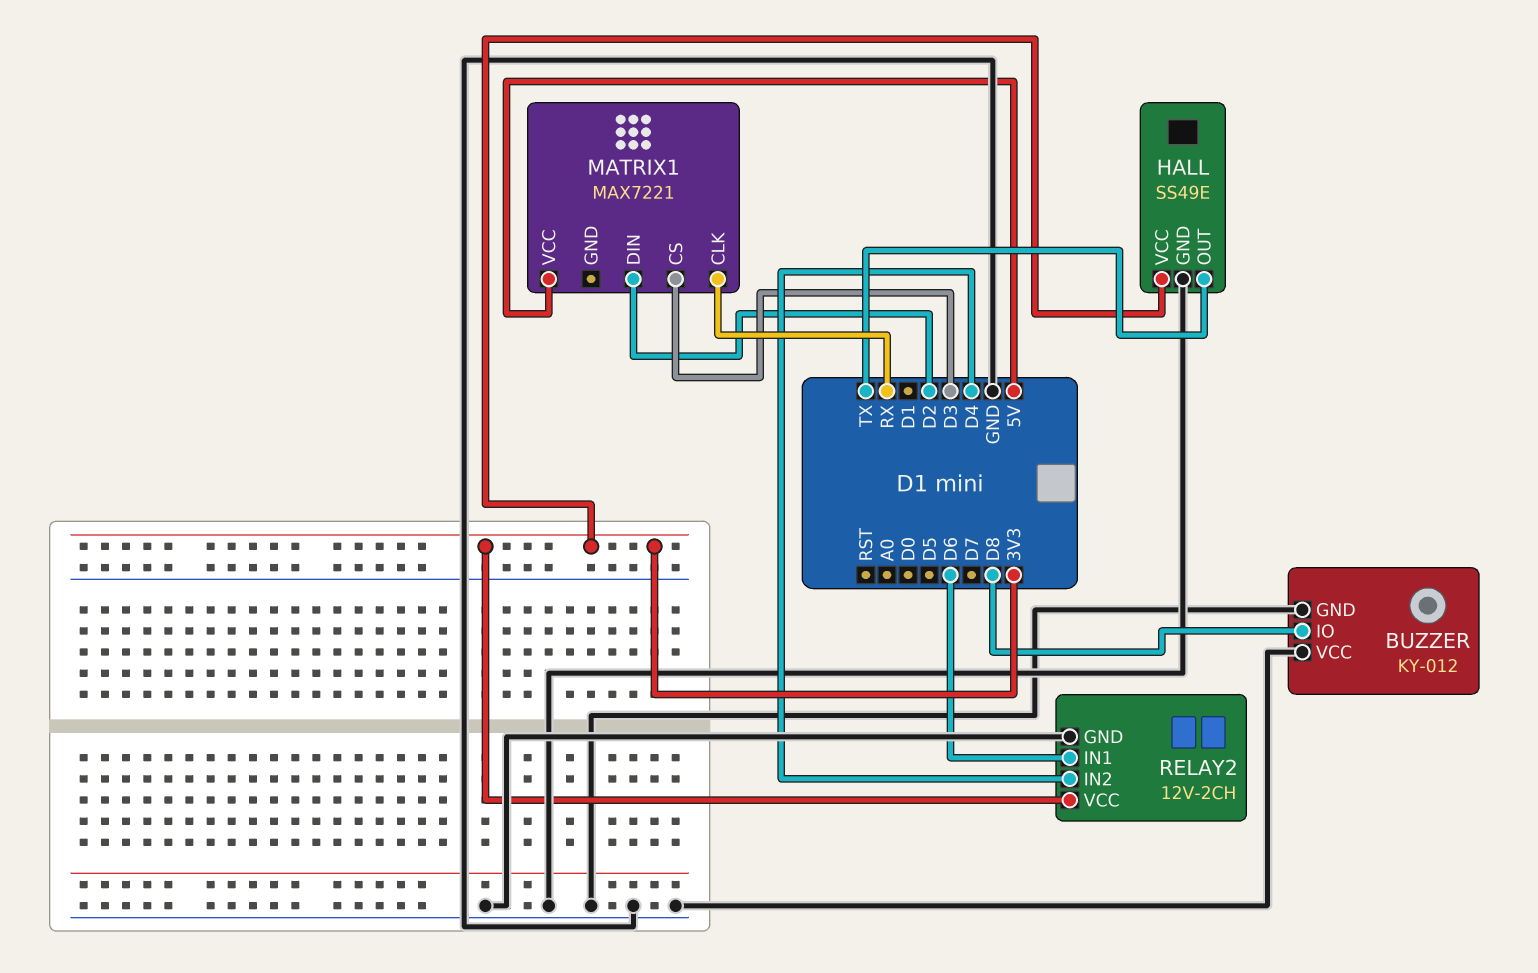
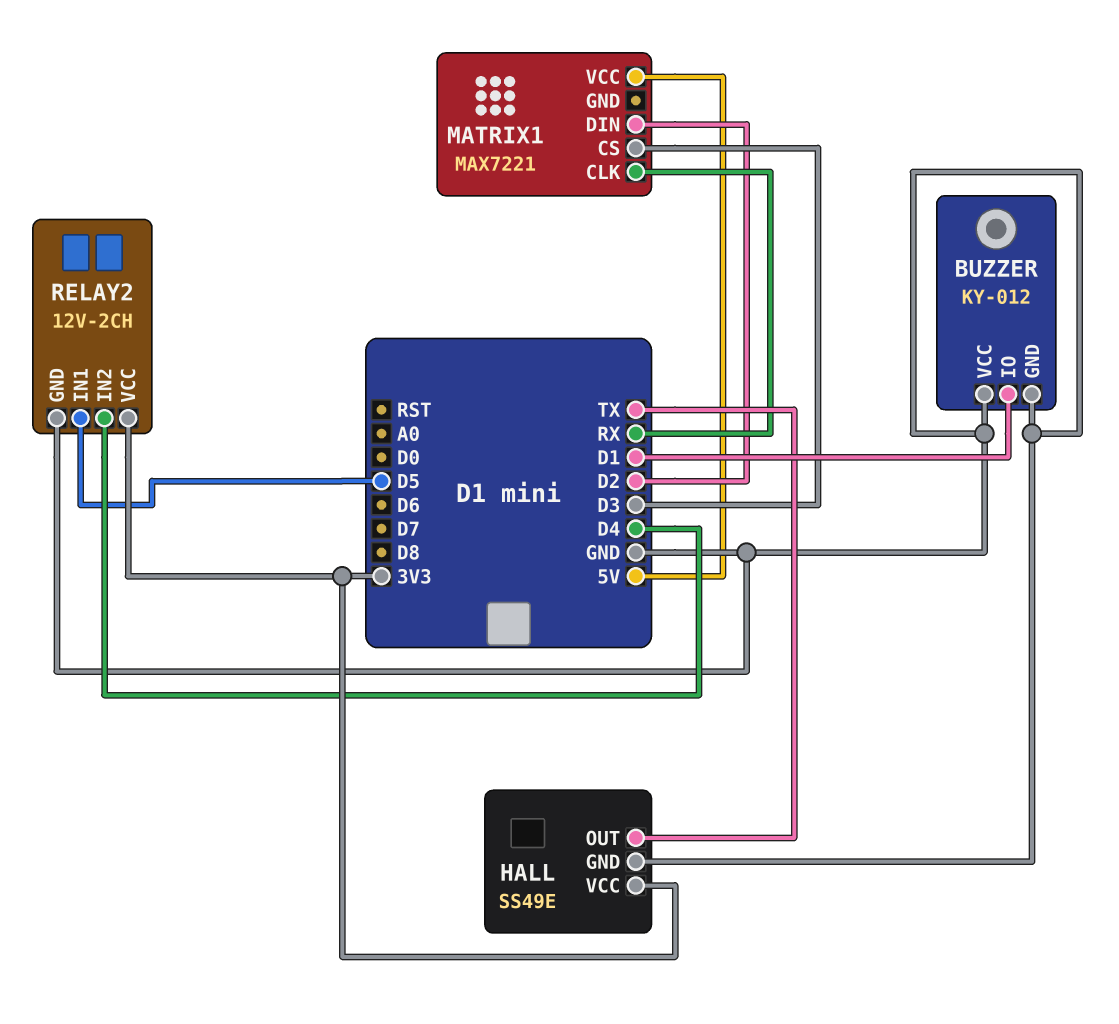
BUZZER pin IO: D8 -> D1
RELAY2 pin IN1: D6 -> D5

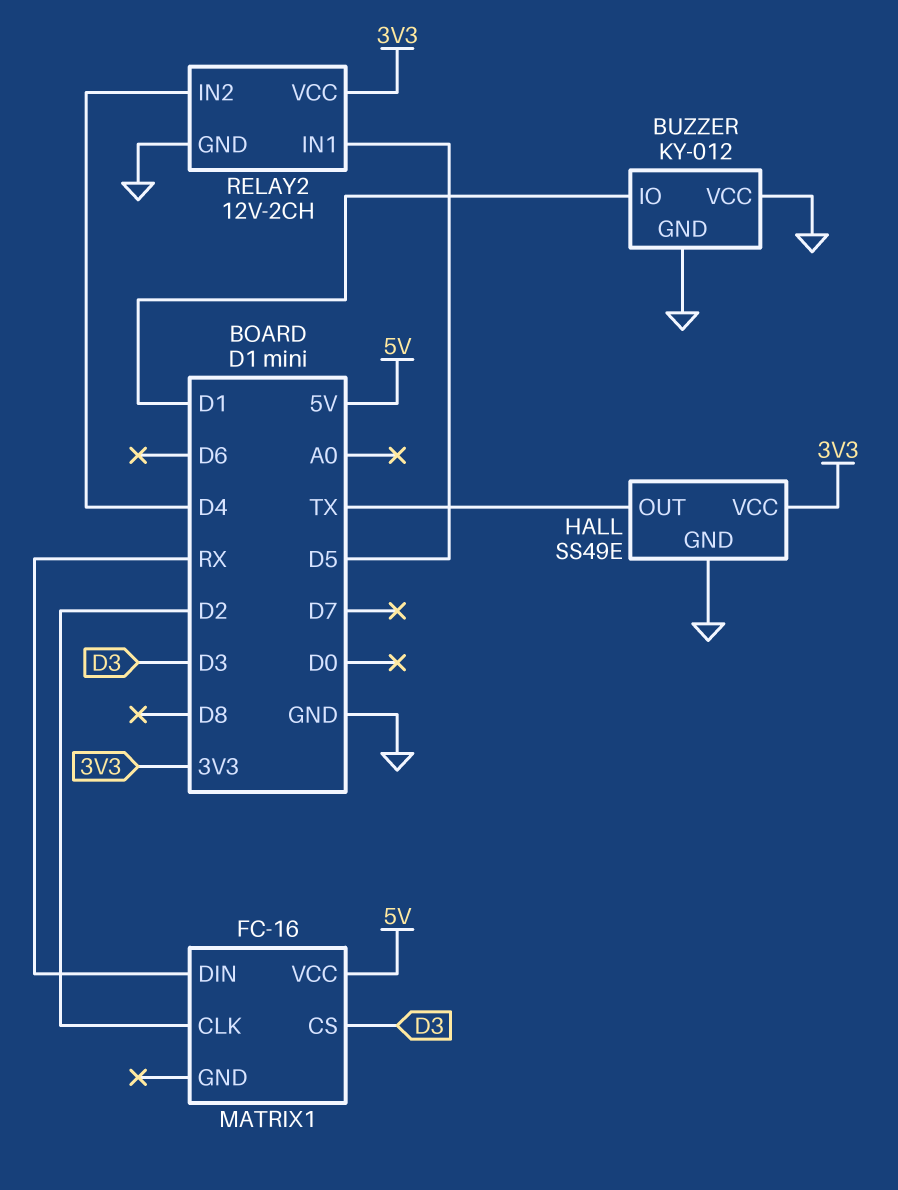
MATRIX1: MAX7221 -> FC-16
MATRIX1 pin CLK: RX -> D2
MATRIX1 pin DIN: D2 -> RX

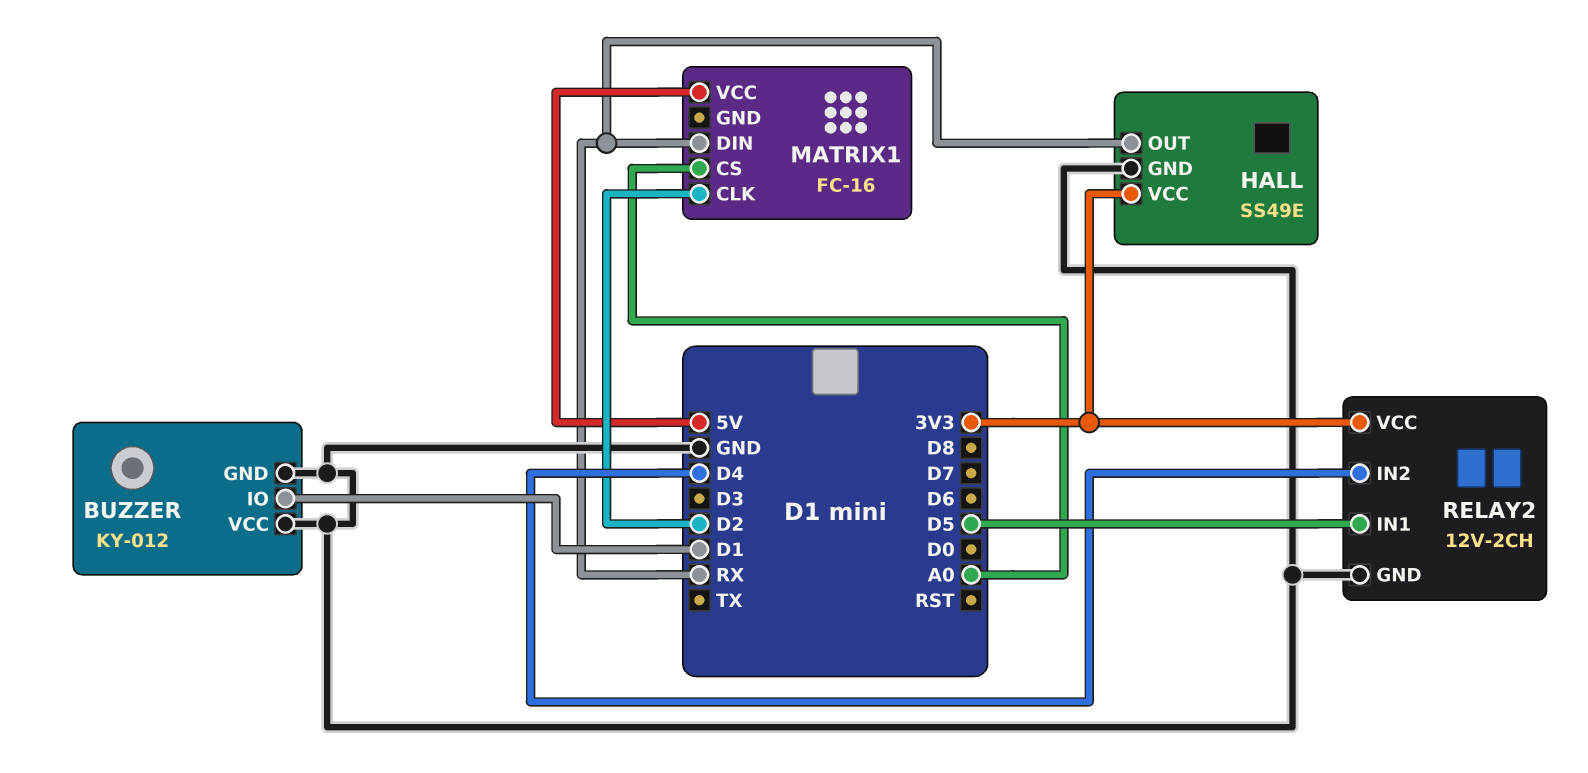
HALL pin OUT: TX -> RX
MATRIX1 pin CS: D3 -> A0

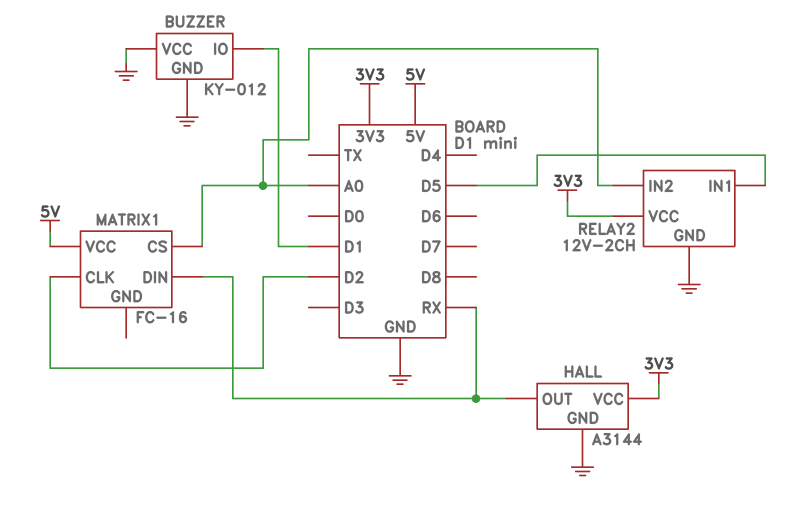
HALL: SS49E -> A3144
RELAY2 pin IN2: D4 -> A0

